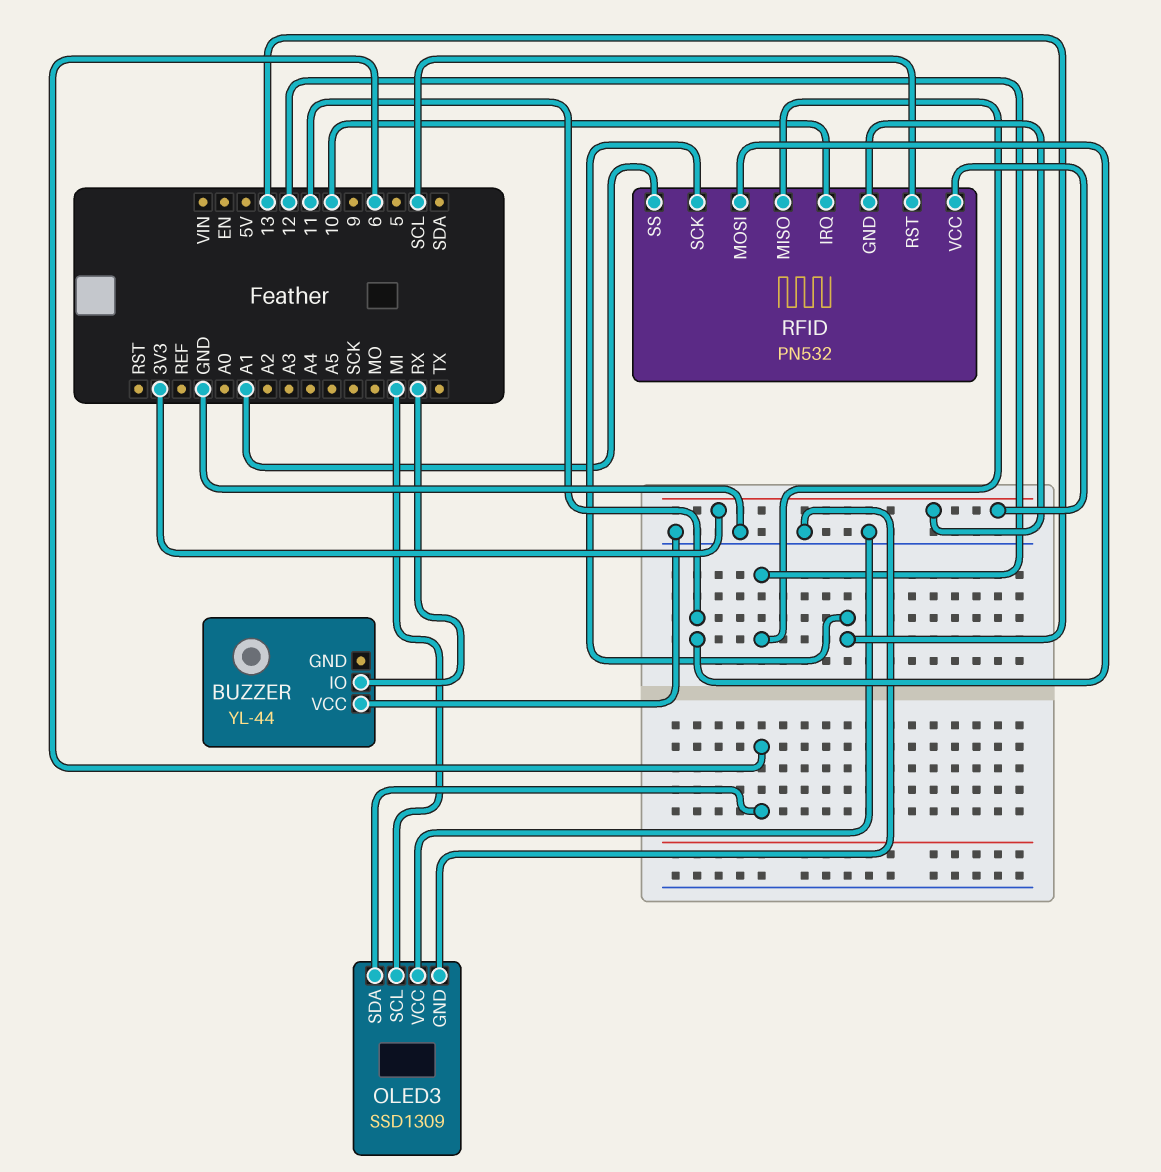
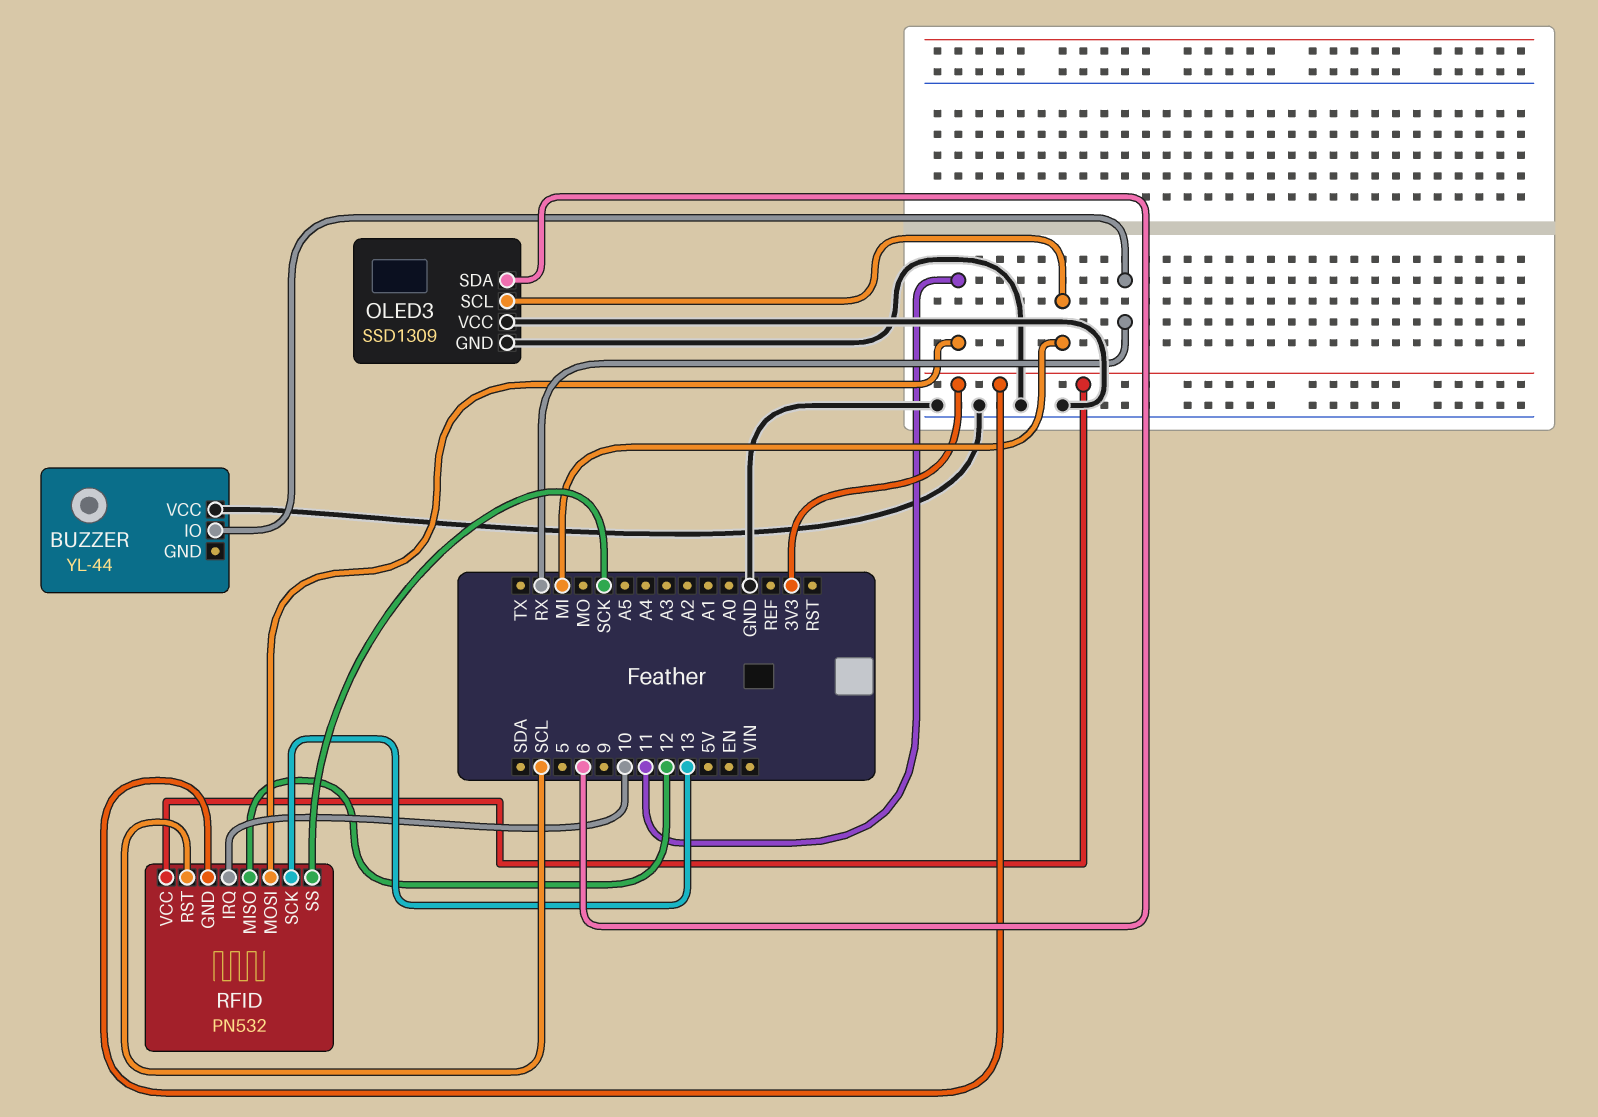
RFID pin SS: A1 -> SCK

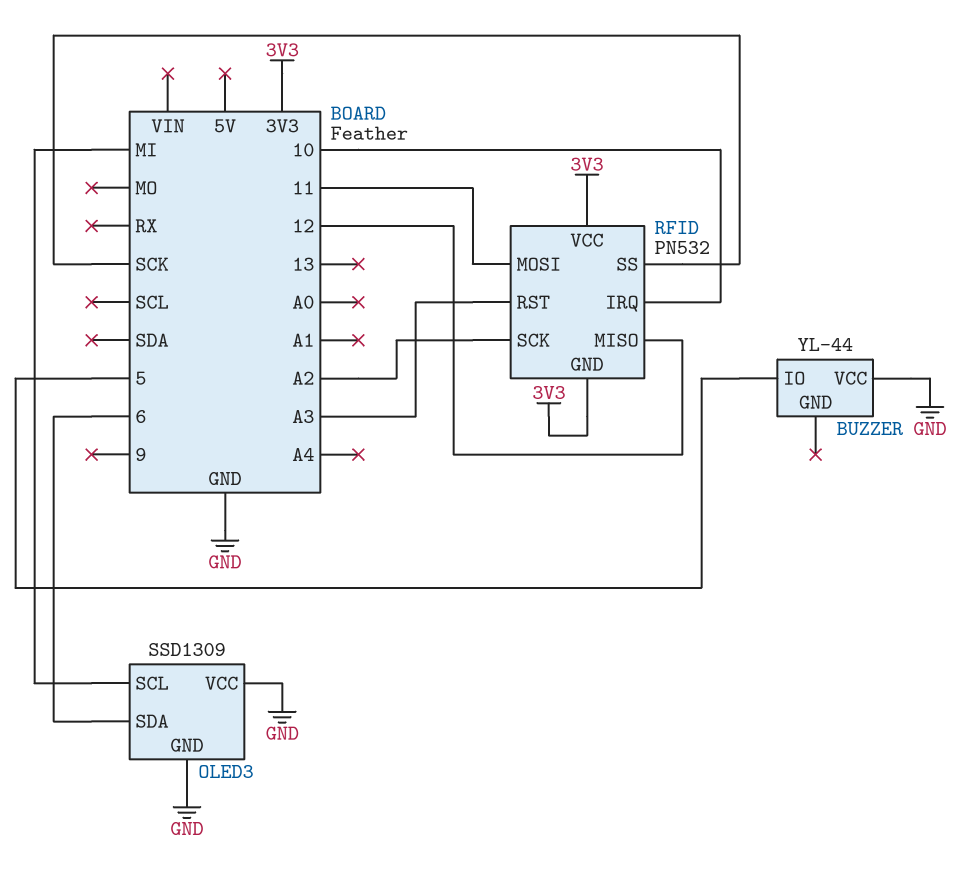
BUZZER pin IO: RX -> 5
RFID pin RST: SCL -> A3
RFID pin SCK: 13 -> A2

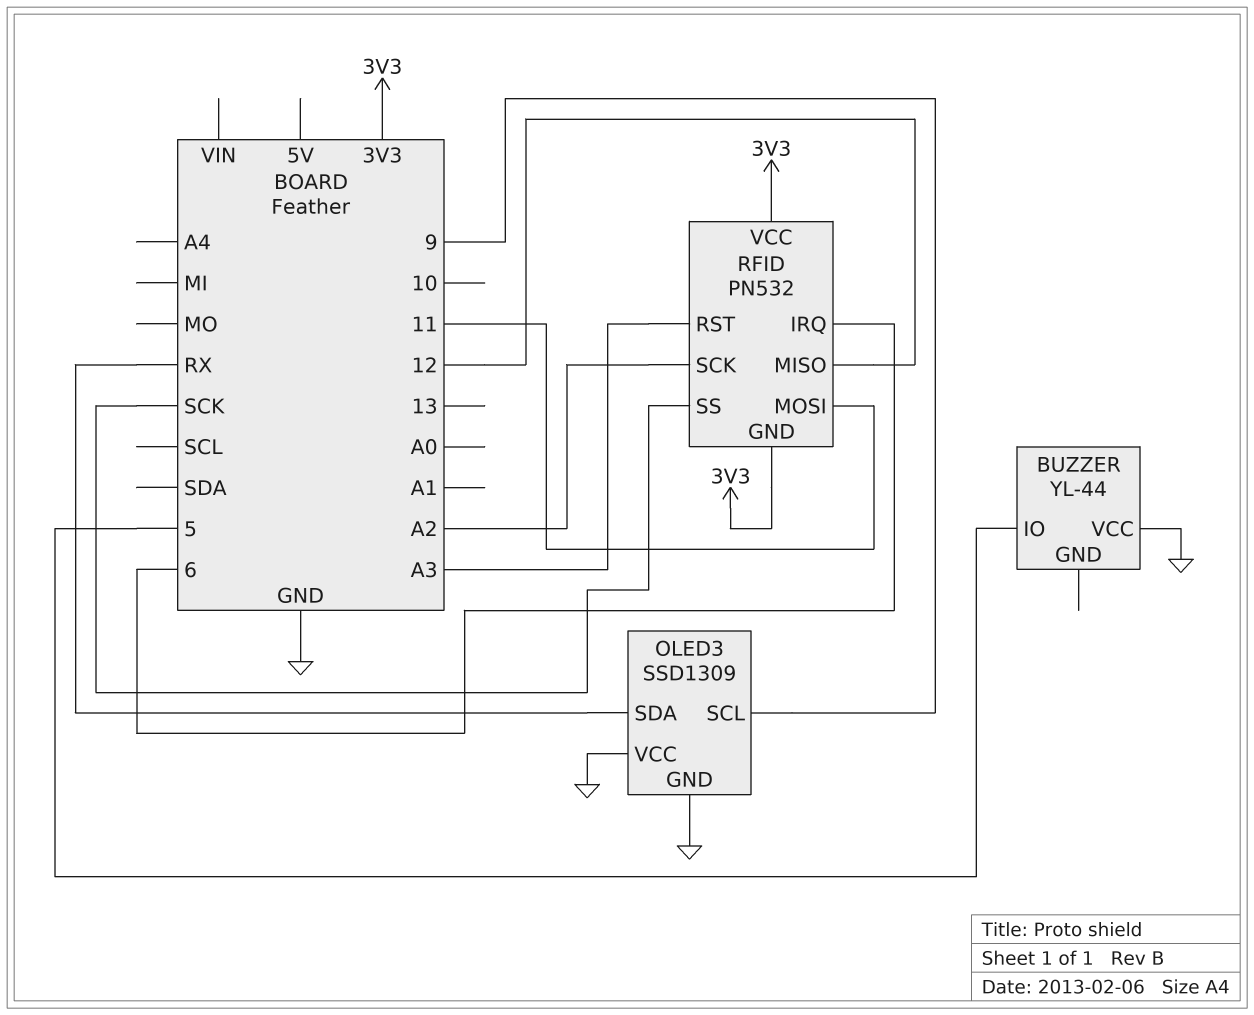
OLED3 pin SCL: MI -> 9
OLED3 pin SDA: 6 -> RX
RFID pin IRQ: 10 -> 6

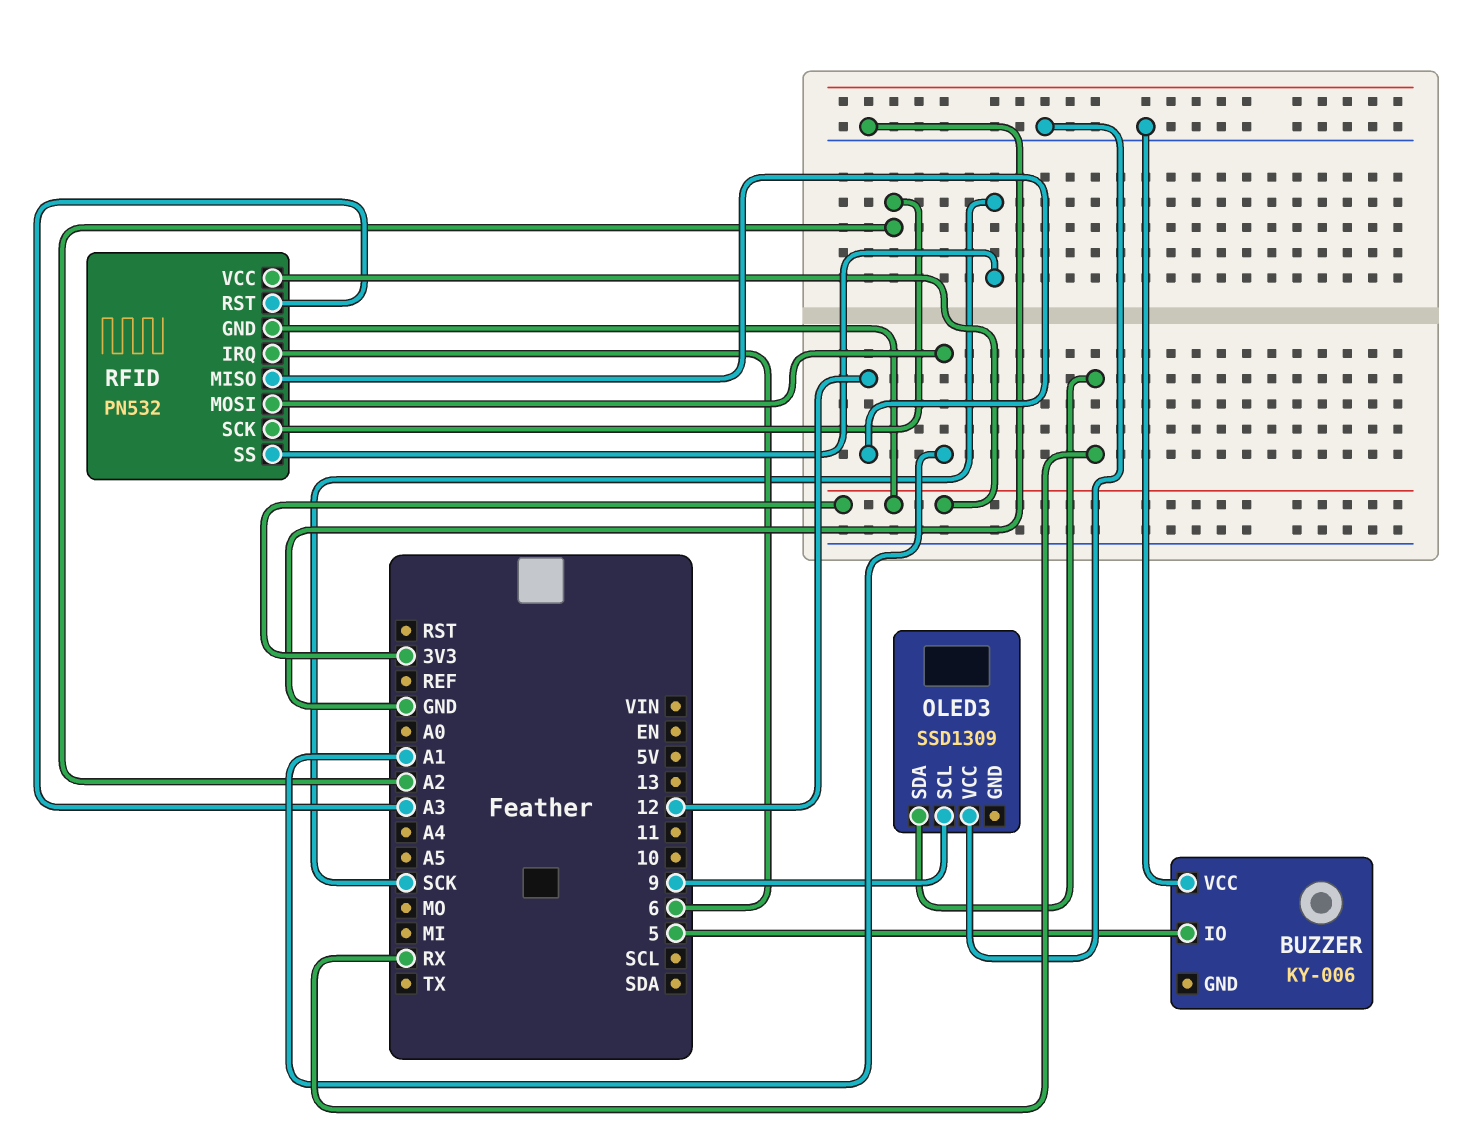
BUZZER: YL-44 -> KY-006
OLED3 pin GND: GND -> none
RFID pin MOSI: 11 -> A1

